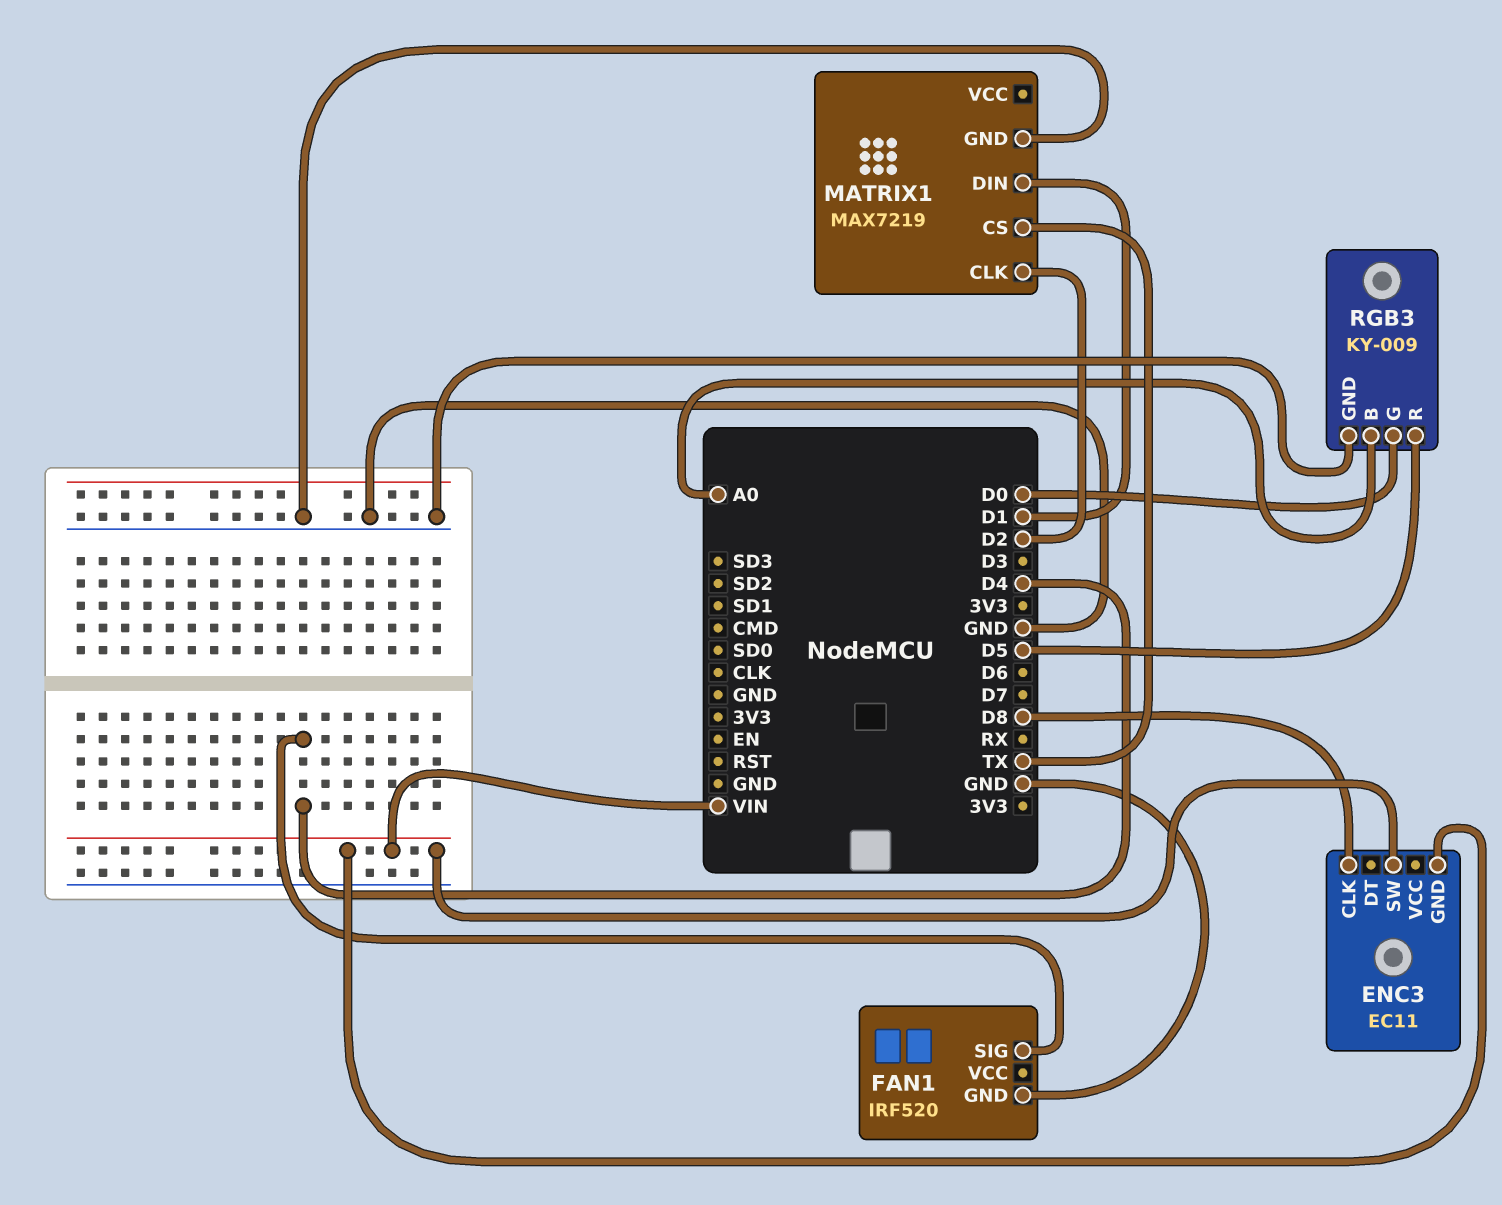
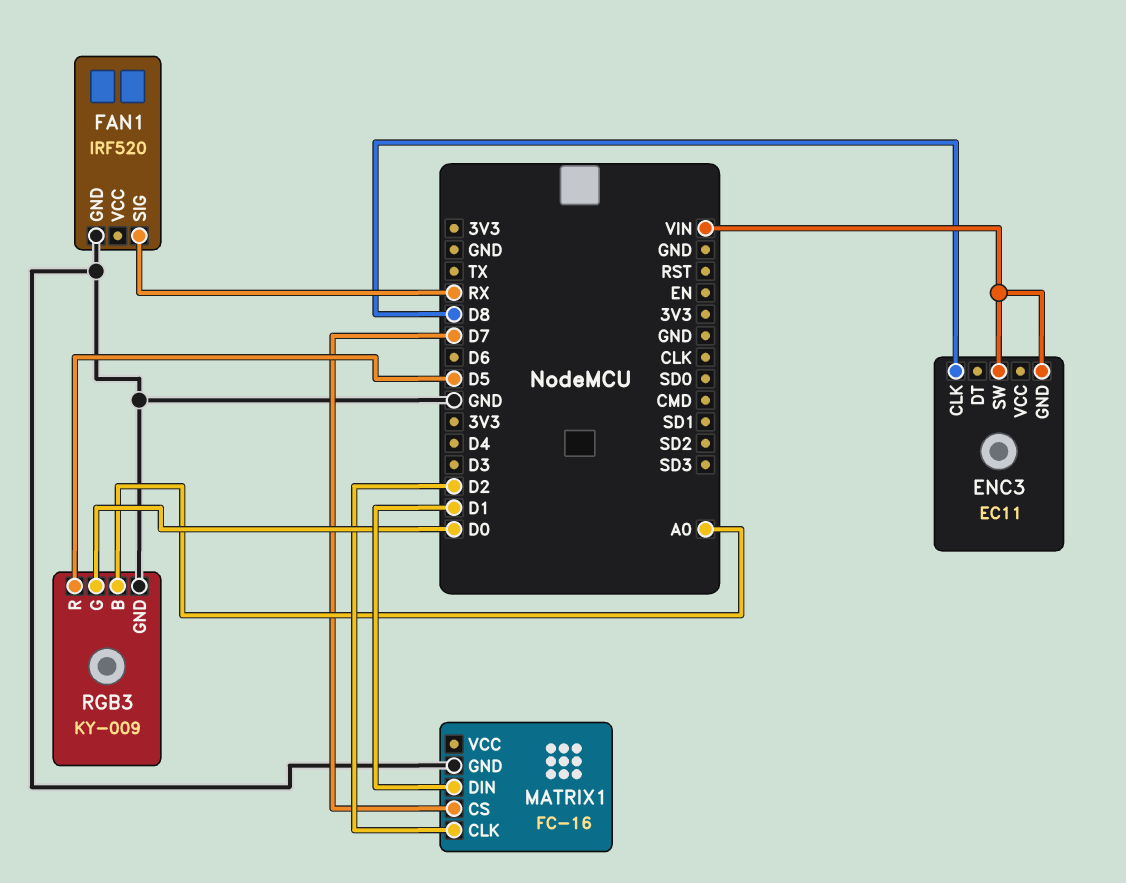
FAN1 pin SIG: D4 -> RX
MATRIX1: MAX7219 -> FC-16
MATRIX1 pin CS: TX -> D7

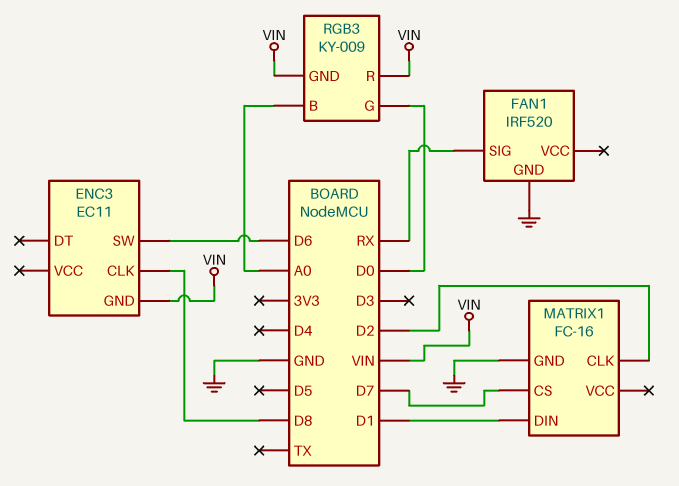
ENC3 pin SW: VIN -> D6
RGB3 pin GND: GND -> VIN
RGB3 pin R: D5 -> VIN

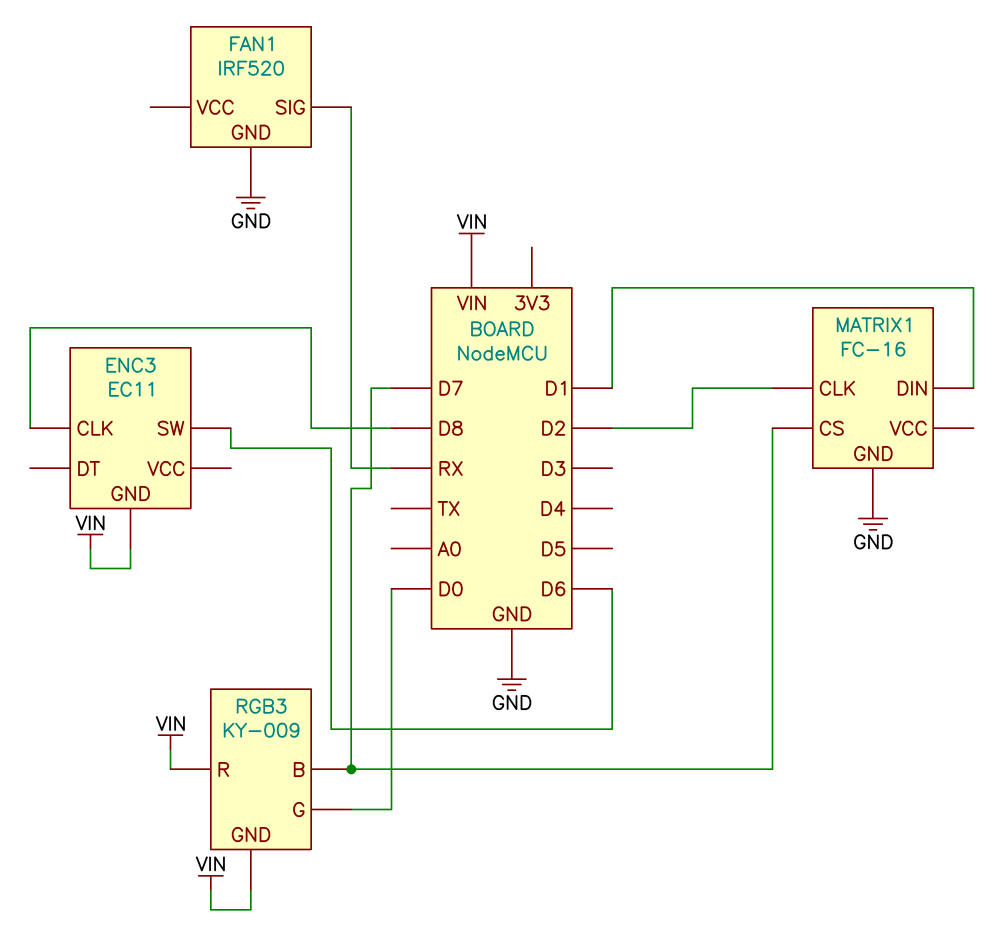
RGB3 pin B: A0 -> D7

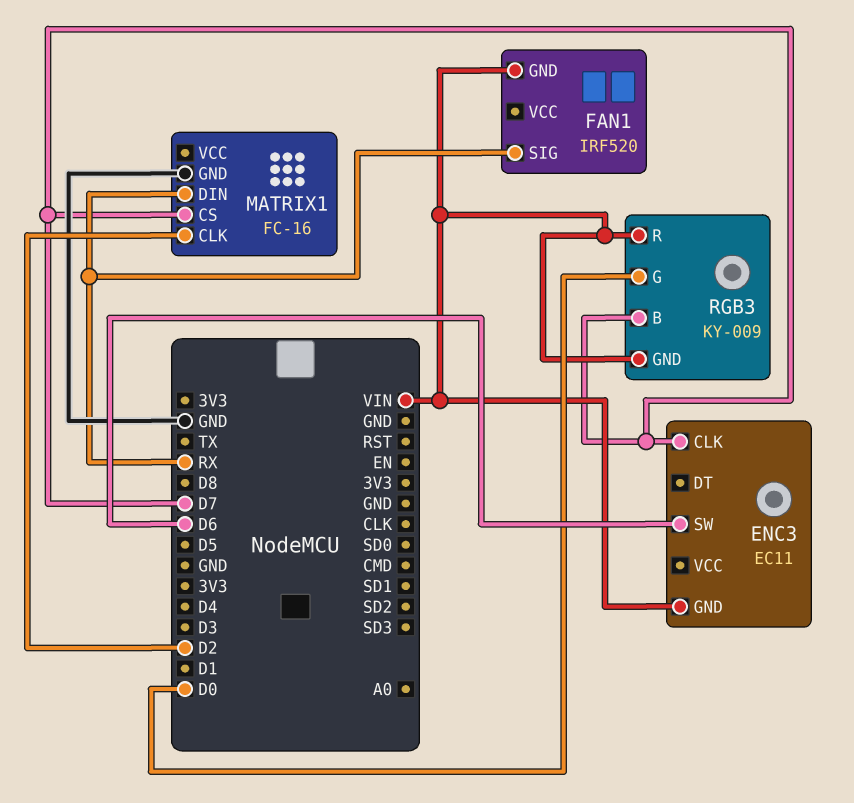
ENC3 pin CLK: D8 -> D7
FAN1 pin GND: GND -> VIN
MATRIX1 pin DIN: D1 -> RX

